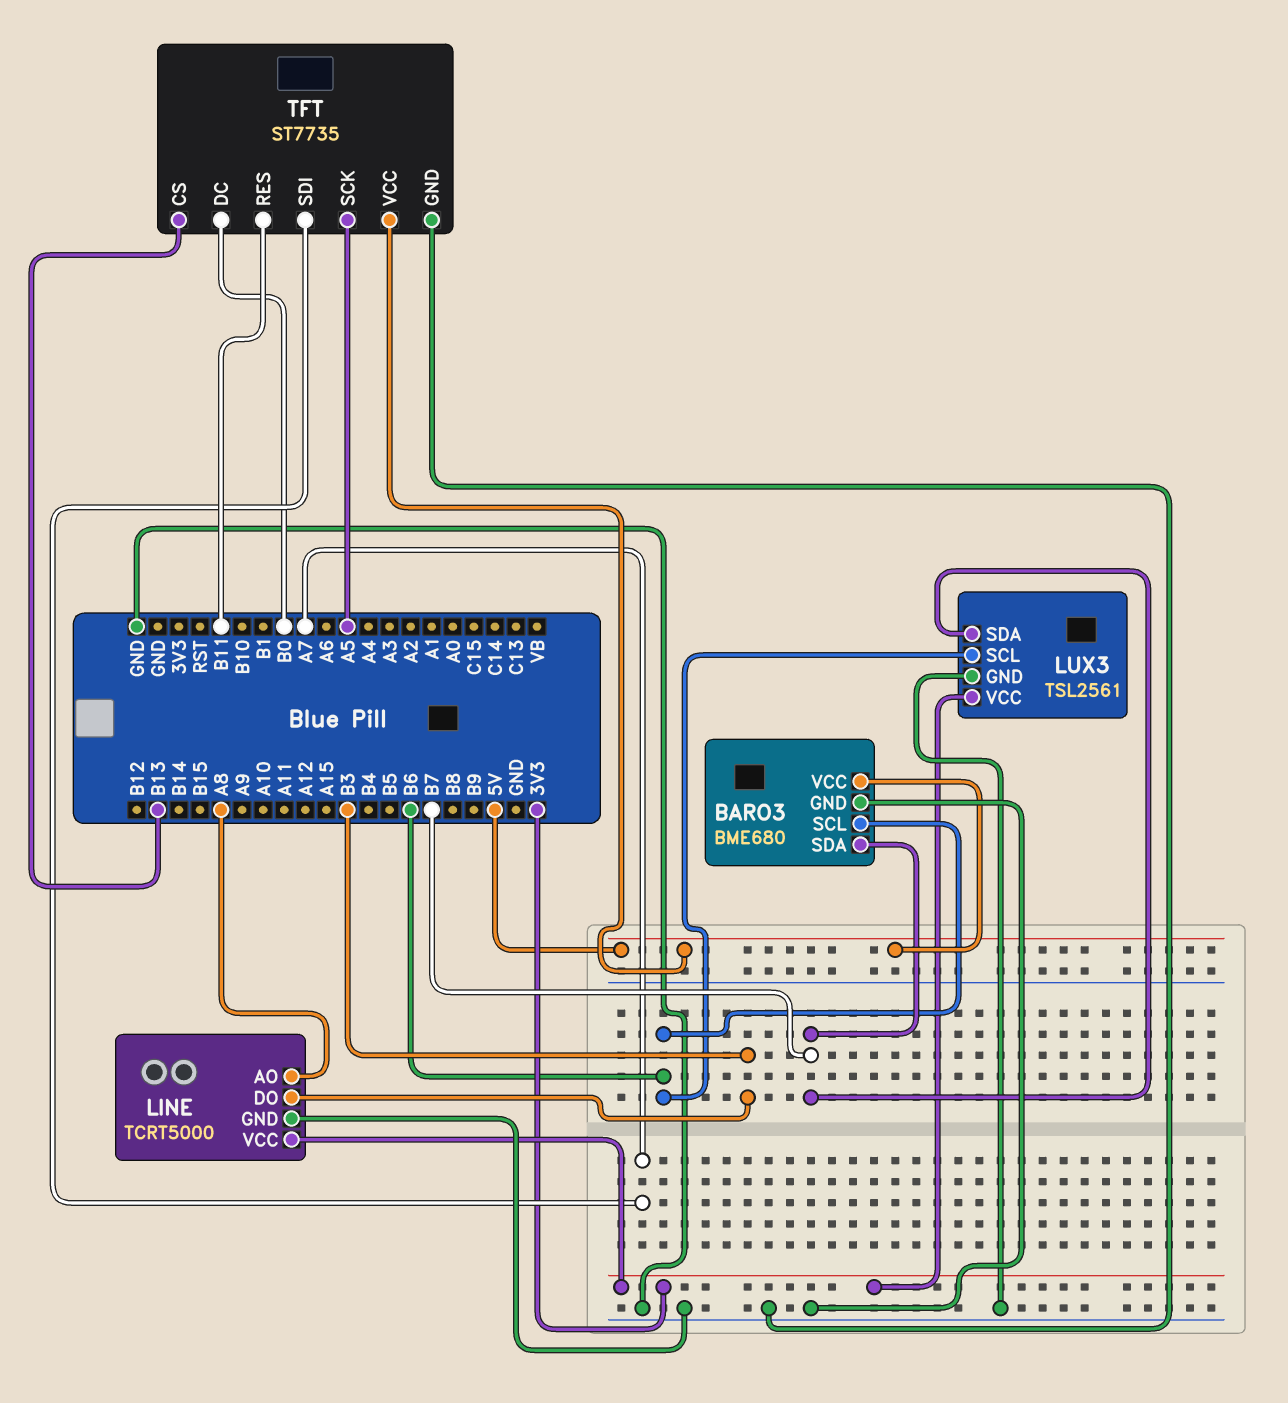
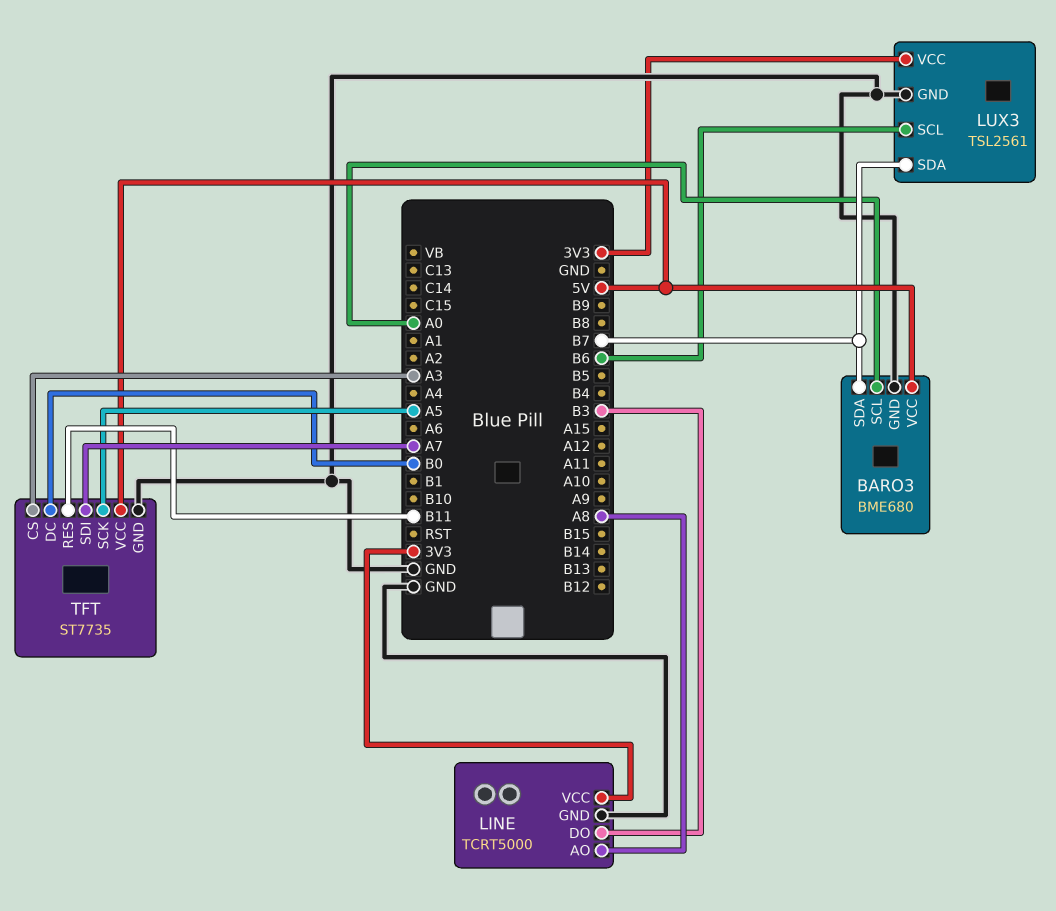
BARO3 pin SCL: B6 -> A0
TFT pin CS: B13 -> A3

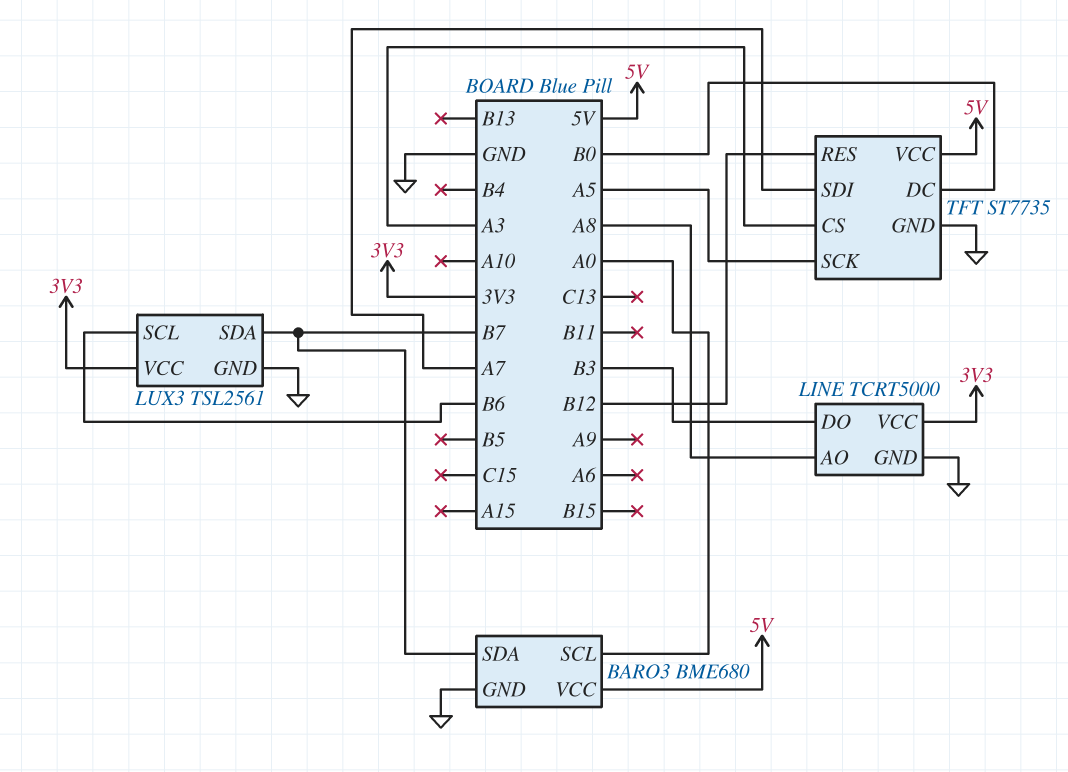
TFT pin RES: B11 -> B12

